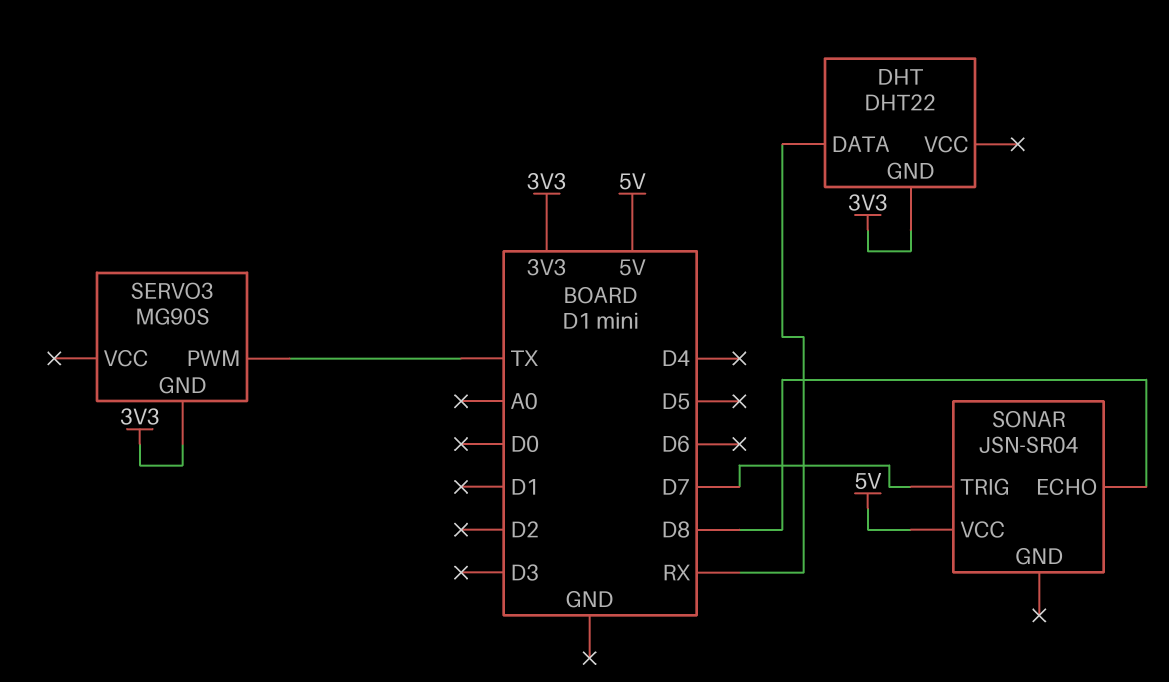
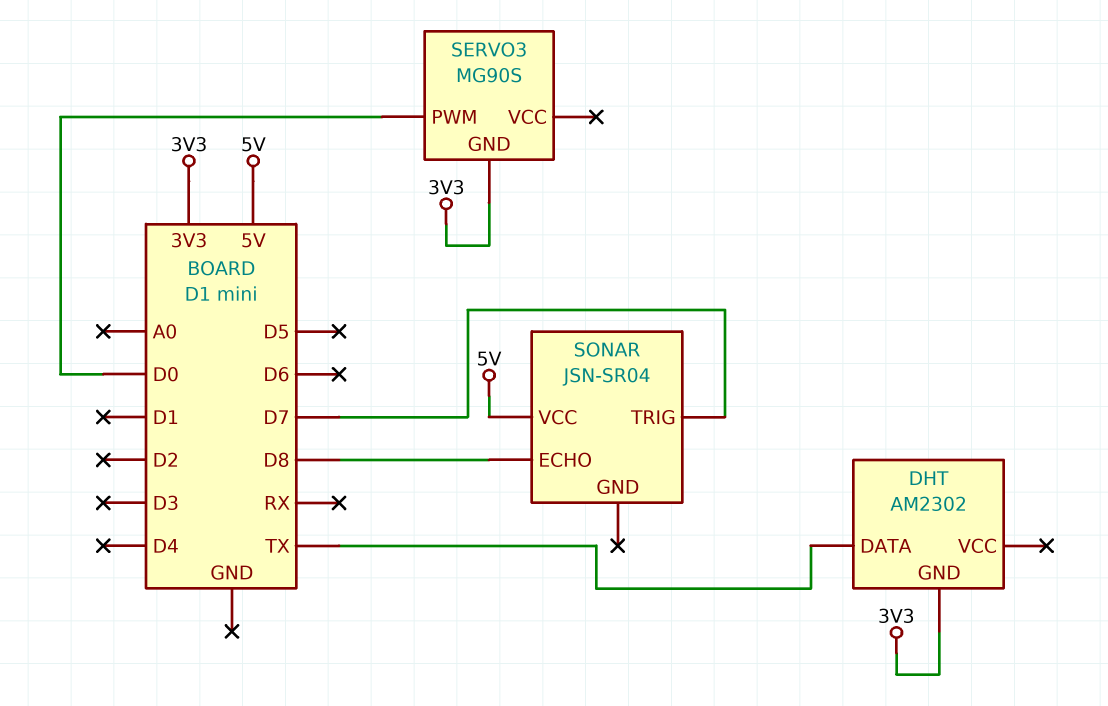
DHT: DHT22 -> AM2302
DHT pin DATA: RX -> TX
SERVO3 pin PWM: TX -> D0

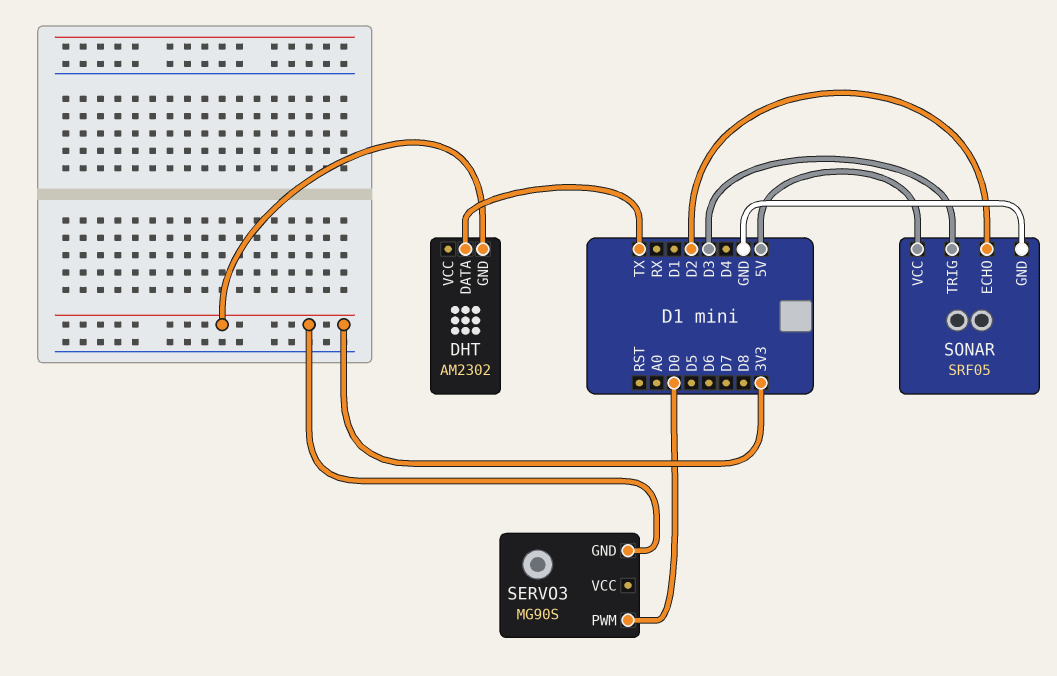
SONAR: JSN-SR04 -> SRF05
SONAR pin ECHO: D8 -> D2
SONAR pin GND: none -> GND
SONAR pin TRIG: D7 -> D3

